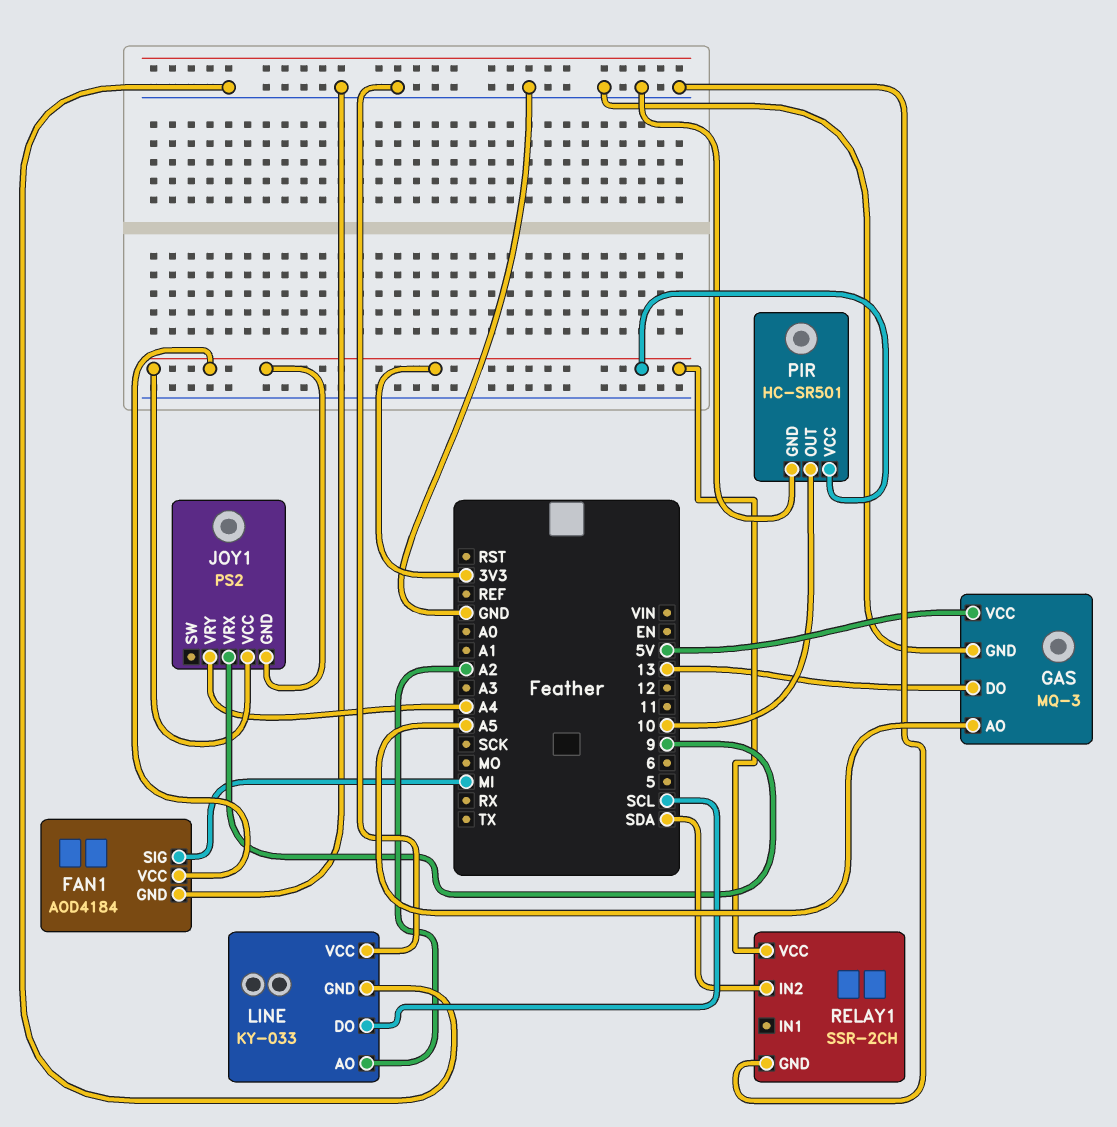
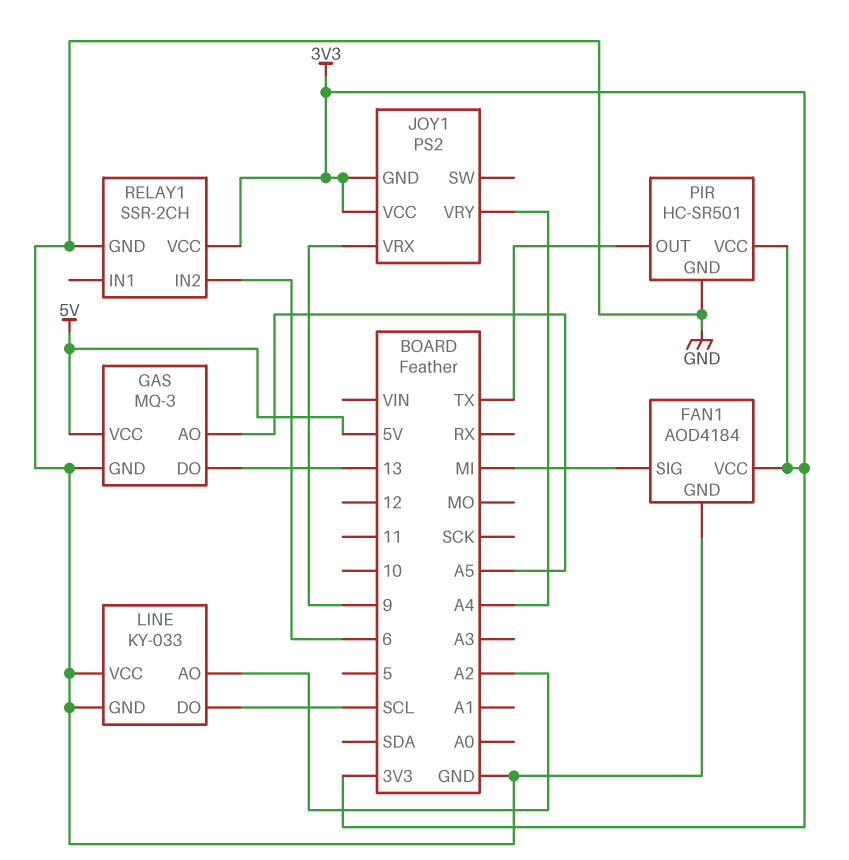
PIR pin OUT: 10 -> TX
RELAY1 pin IN2: SDA -> 6

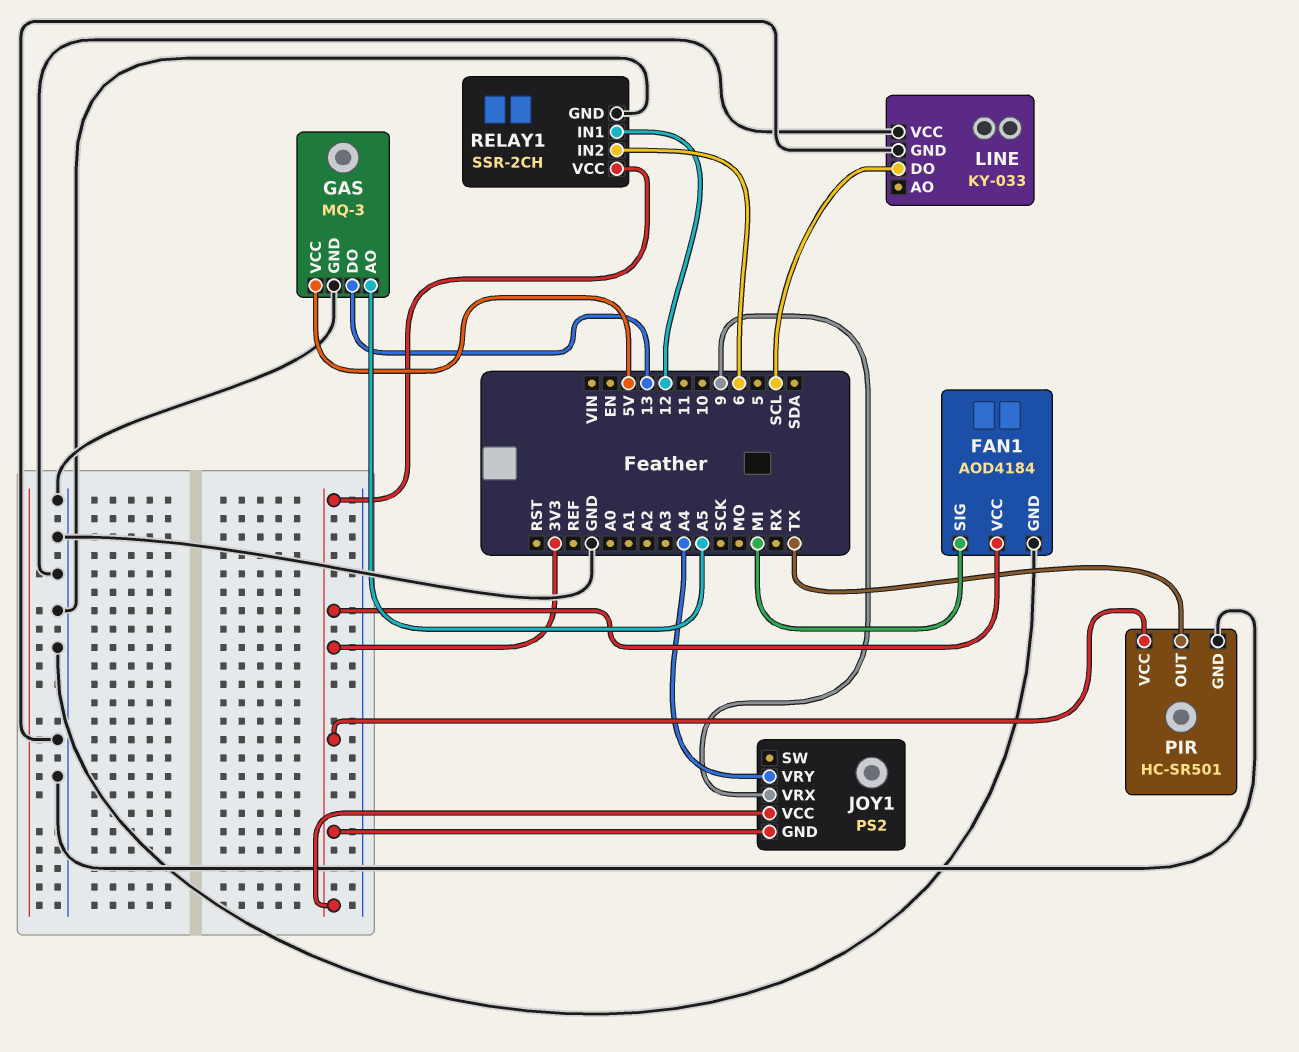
LINE pin AO: A2 -> none
RELAY1 pin IN1: none -> 12

